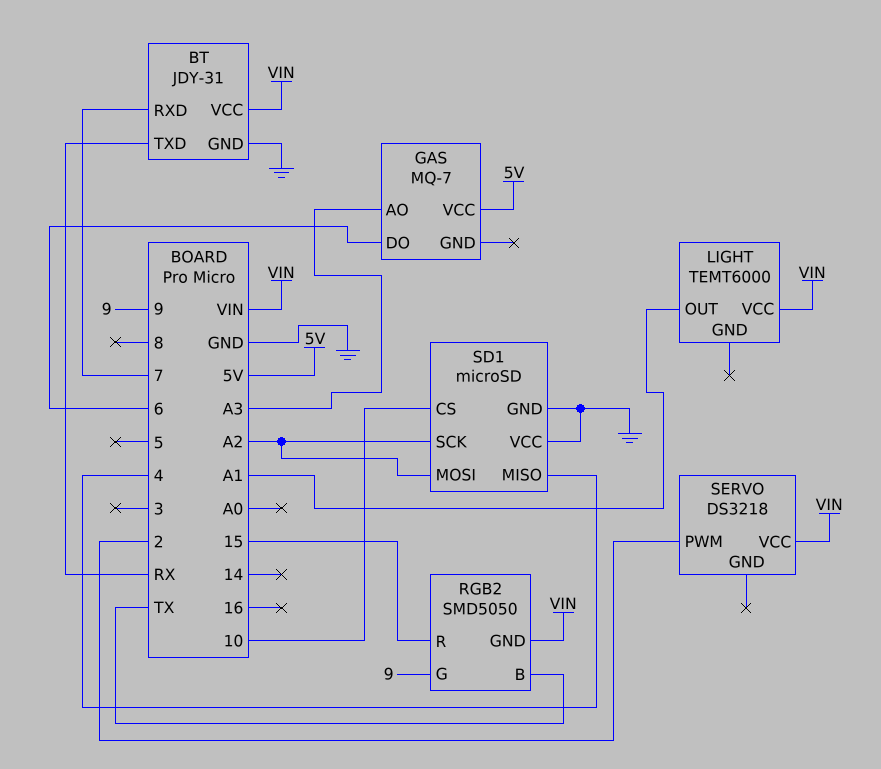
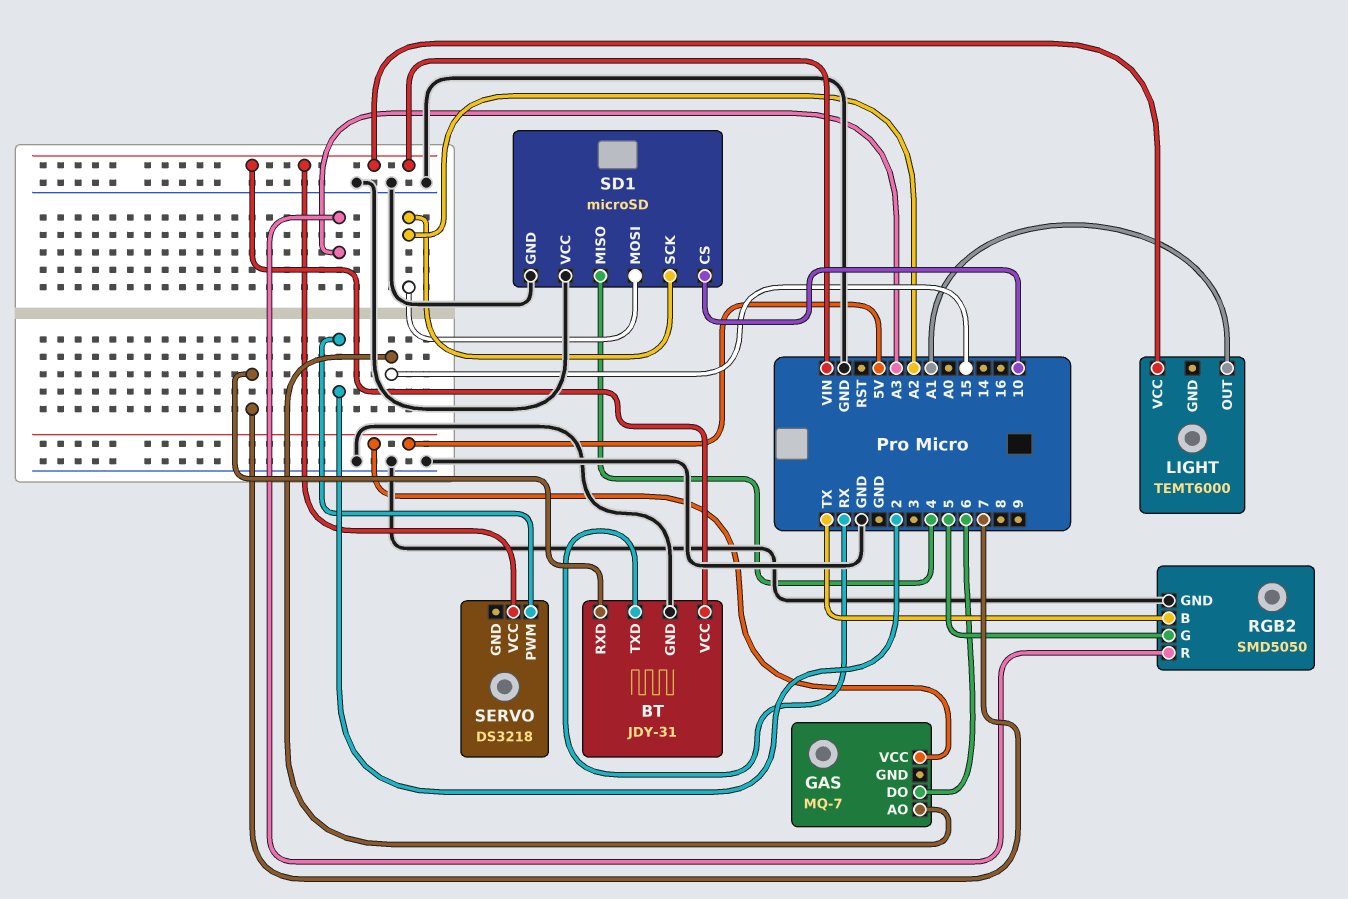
GAS pin AO: A3 -> 15
RGB2 pin G: 9 -> 5
RGB2 pin GND: VIN -> GND
RGB2 pin R: 15 -> A3

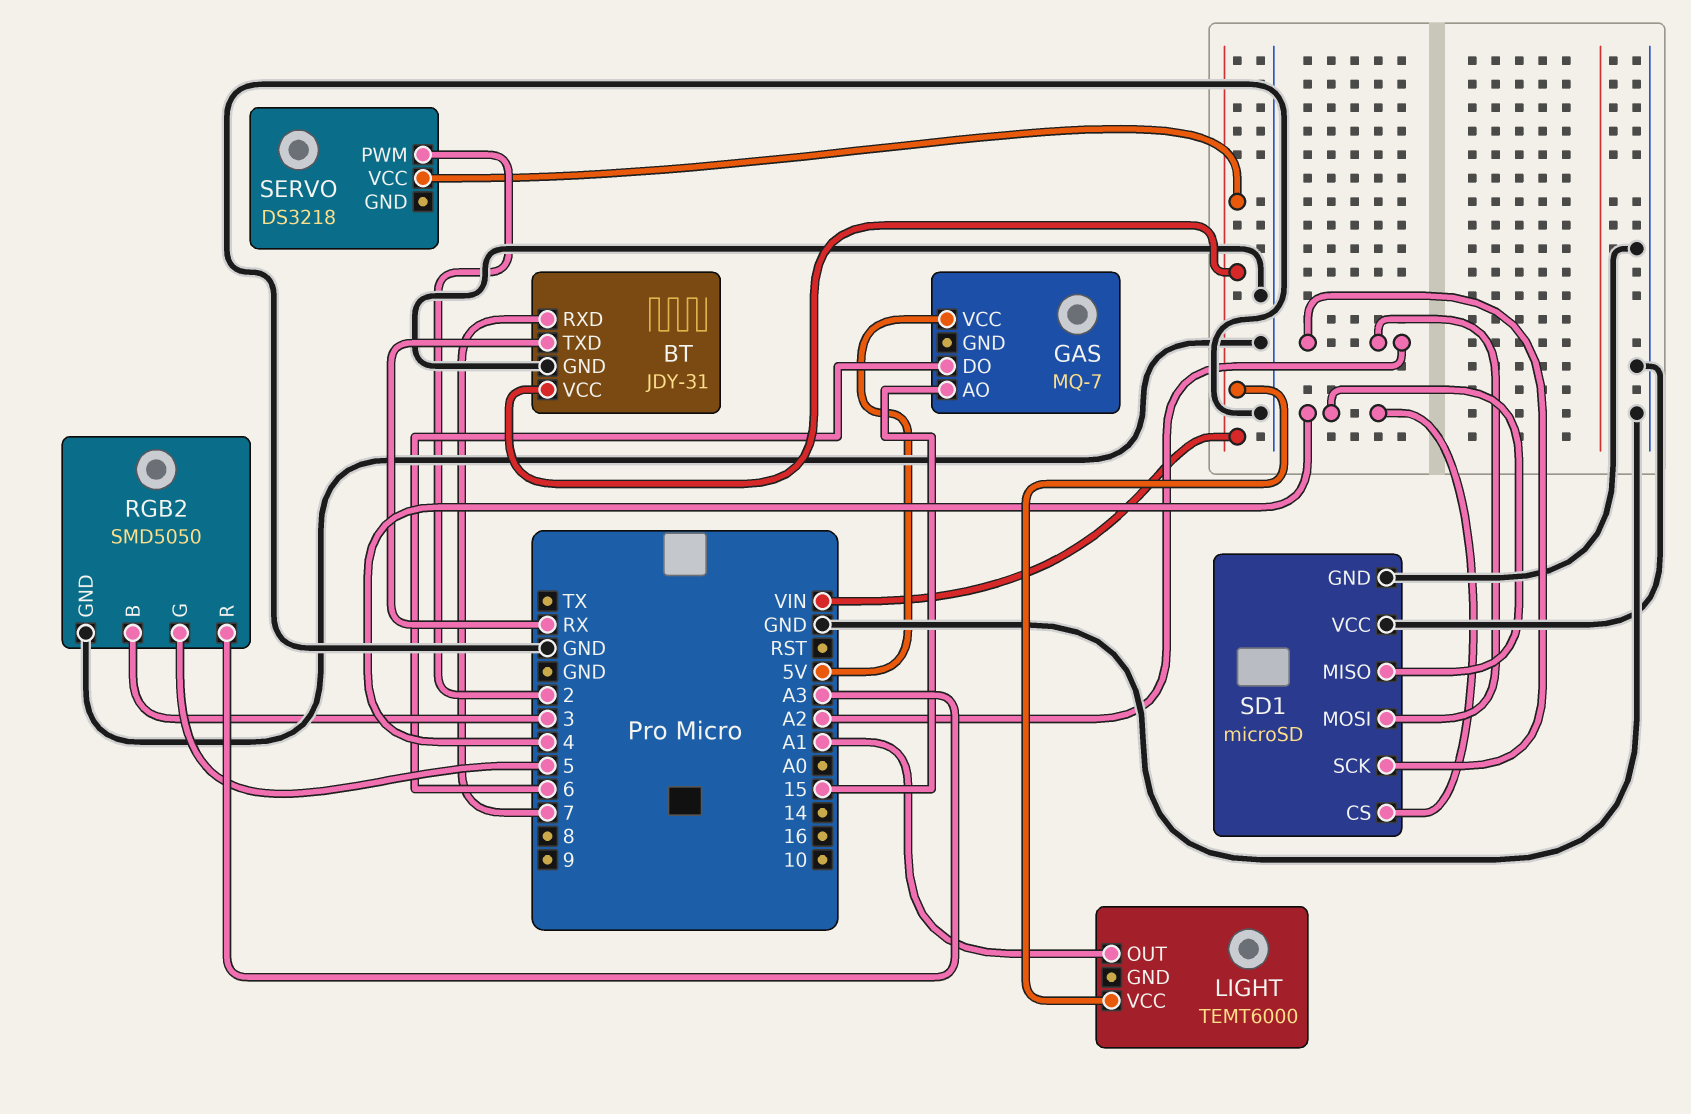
RGB2 pin B: TX -> 3
SD1 pin CS: 10 -> 4

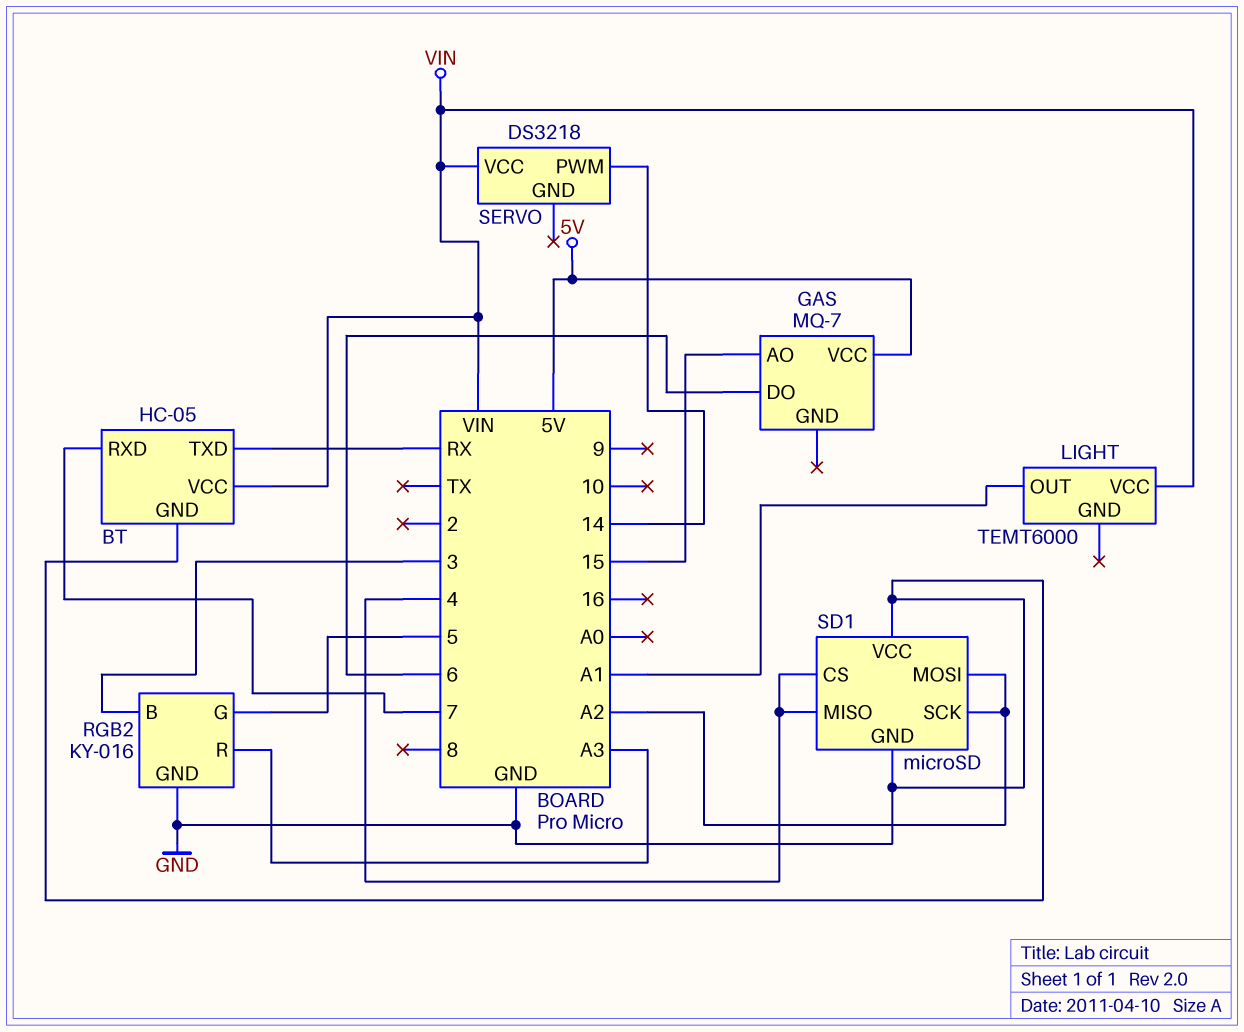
BT: JDY-31 -> HC-05
RGB2: SMD5050 -> KY-016
SERVO pin PWM: 2 -> 14

